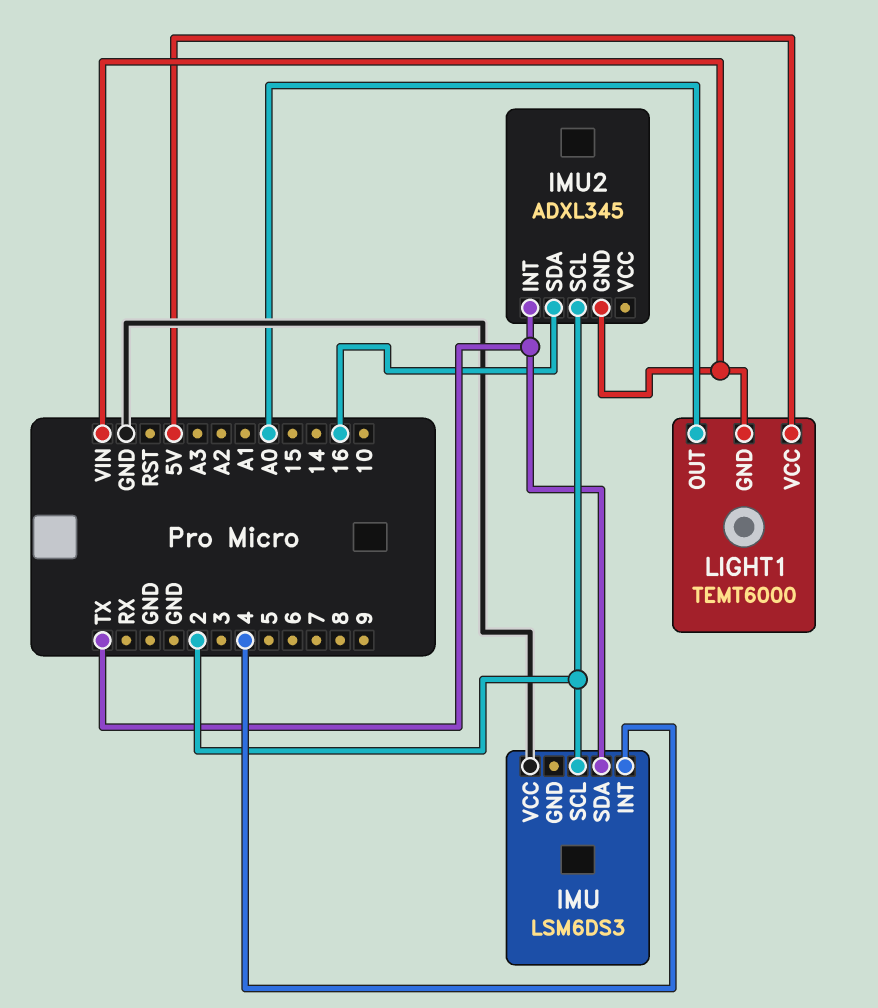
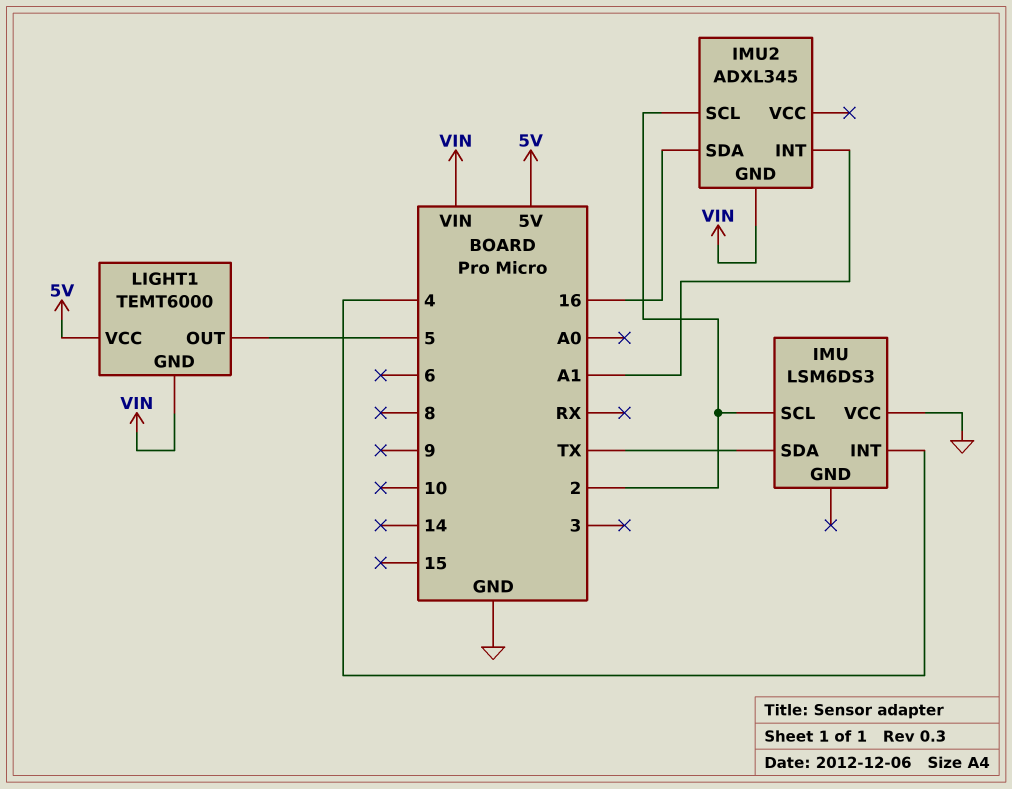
IMU2 pin INT: TX -> A1
LIGHT1 pin OUT: A0 -> 5

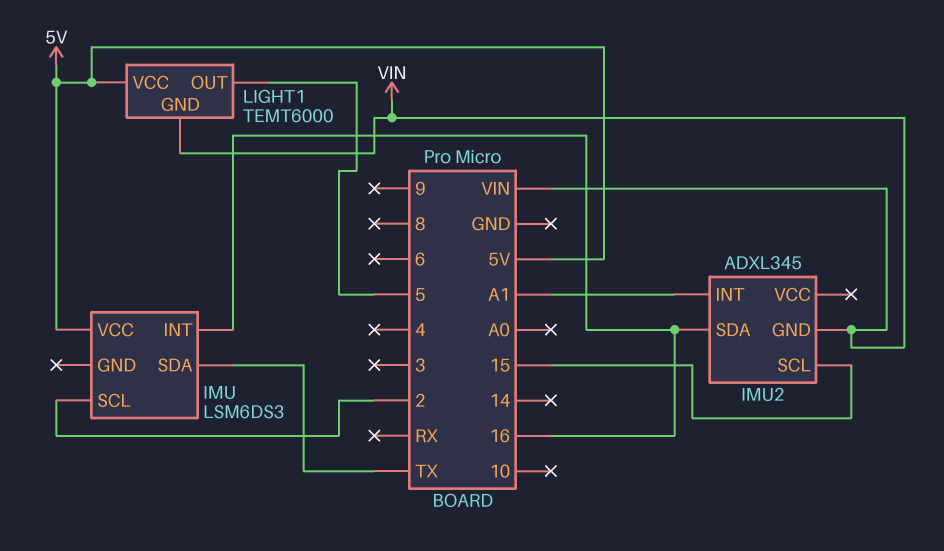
IMU pin INT: 4 -> 16
IMU pin VCC: GND -> 5V
IMU2 pin SCL: 2 -> 15

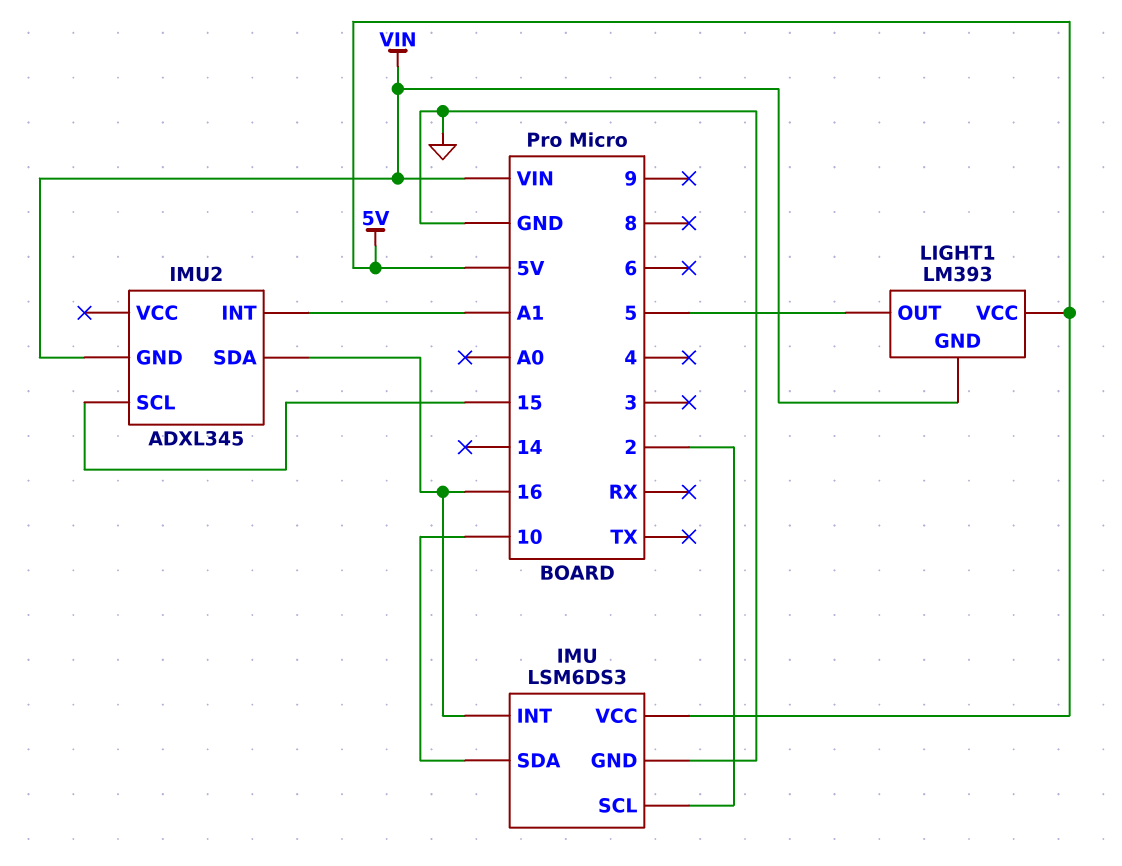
IMU pin GND: none -> GND
IMU pin SDA: TX -> 10
LIGHT1: TEMT6000 -> LM393

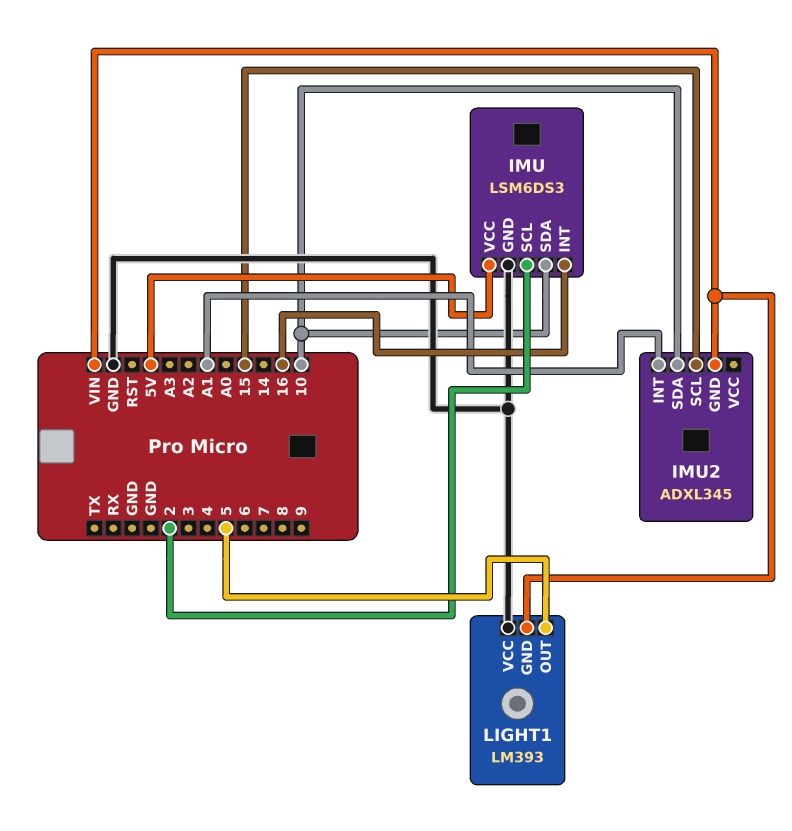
IMU2 pin SDA: 16 -> 10
LIGHT1 pin VCC: 5V -> GND

